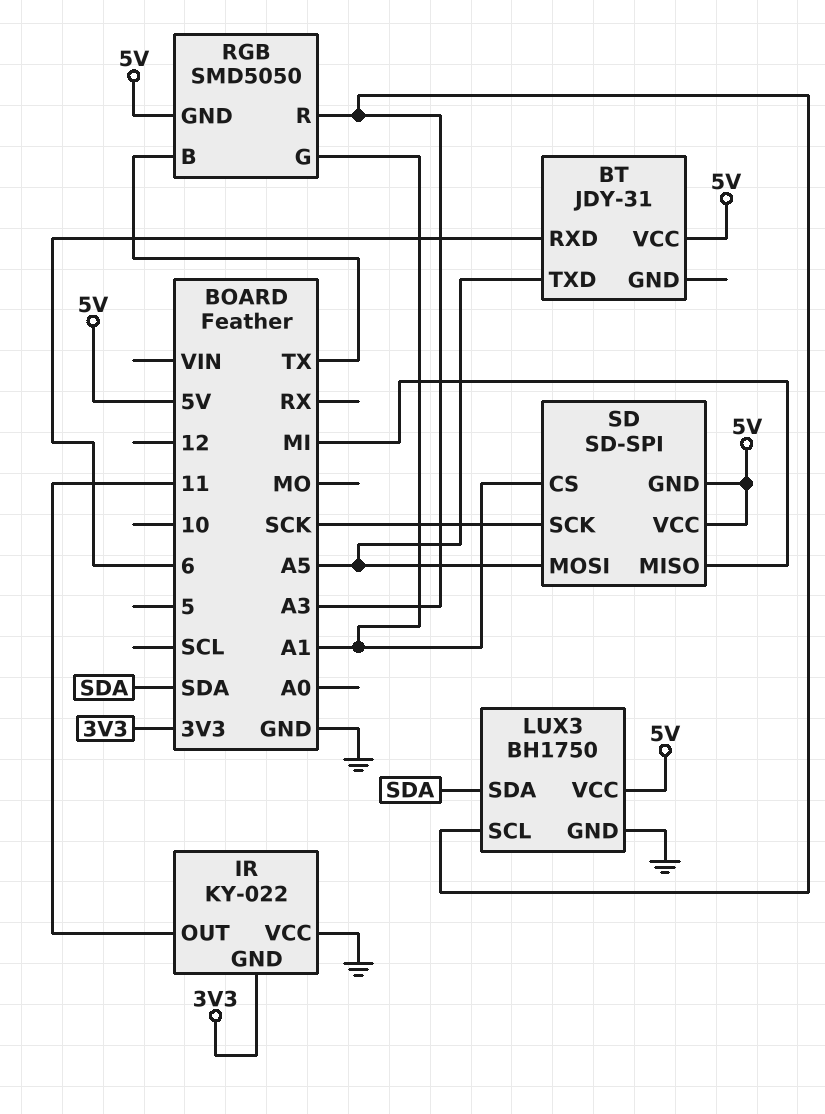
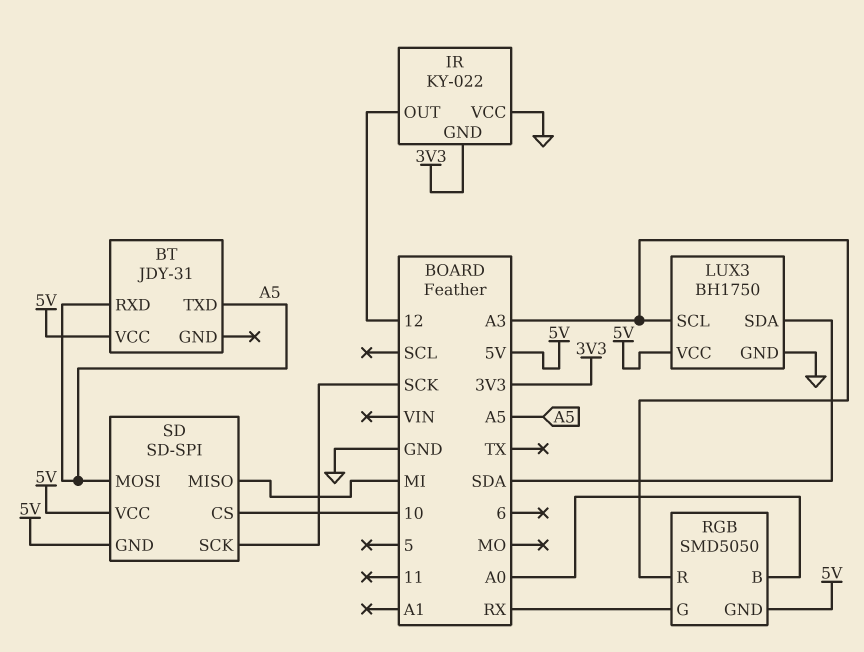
BT pin RXD: 6 -> A5
IR pin OUT: 11 -> 12
RGB pin B: TX -> A0
RGB pin G: A1 -> RX
SD pin CS: A1 -> 10

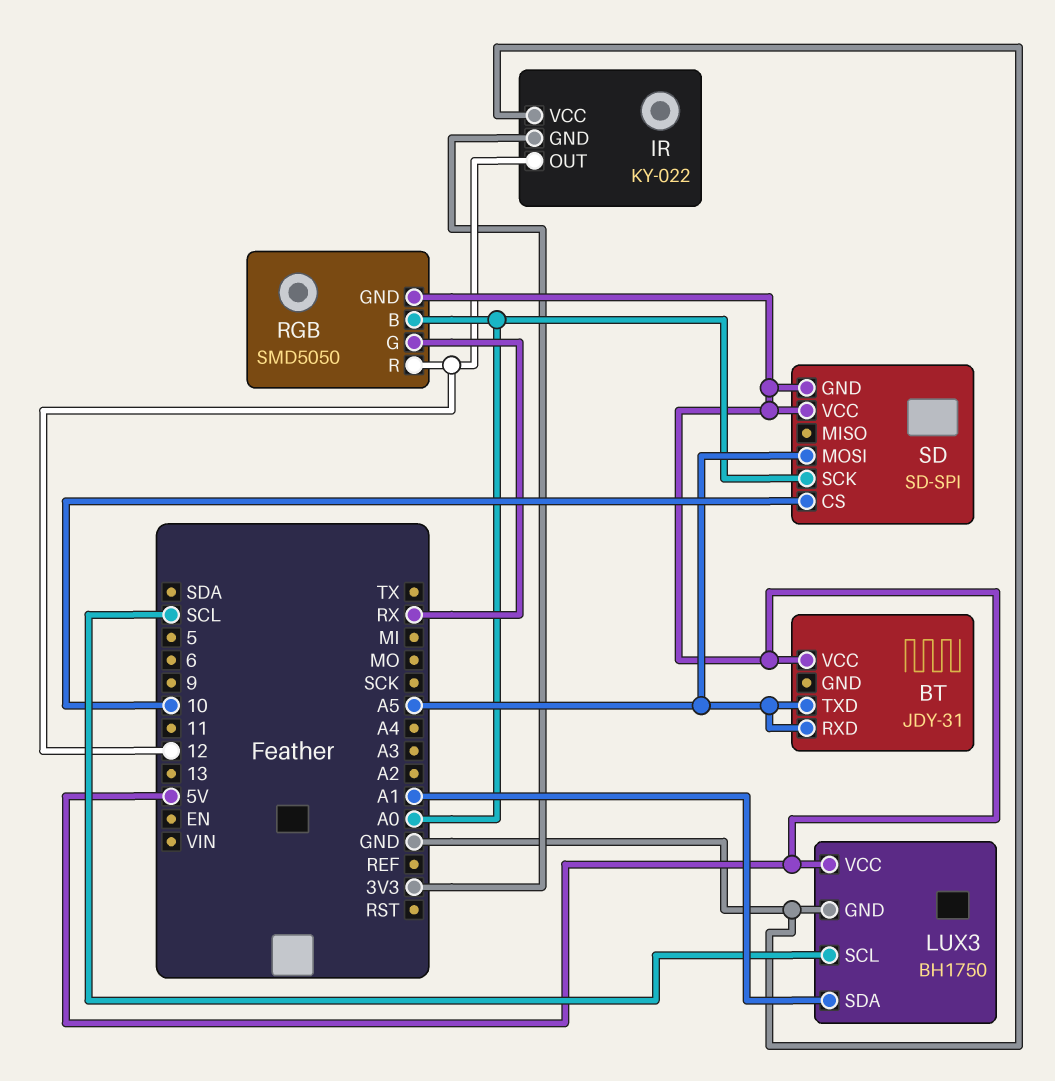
LUX3 pin SCL: A3 -> SCL
LUX3 pin SDA: SDA -> A1
RGB pin R: A3 -> 12
SD pin MISO: MI -> none
SD pin SCK: SCK -> A0

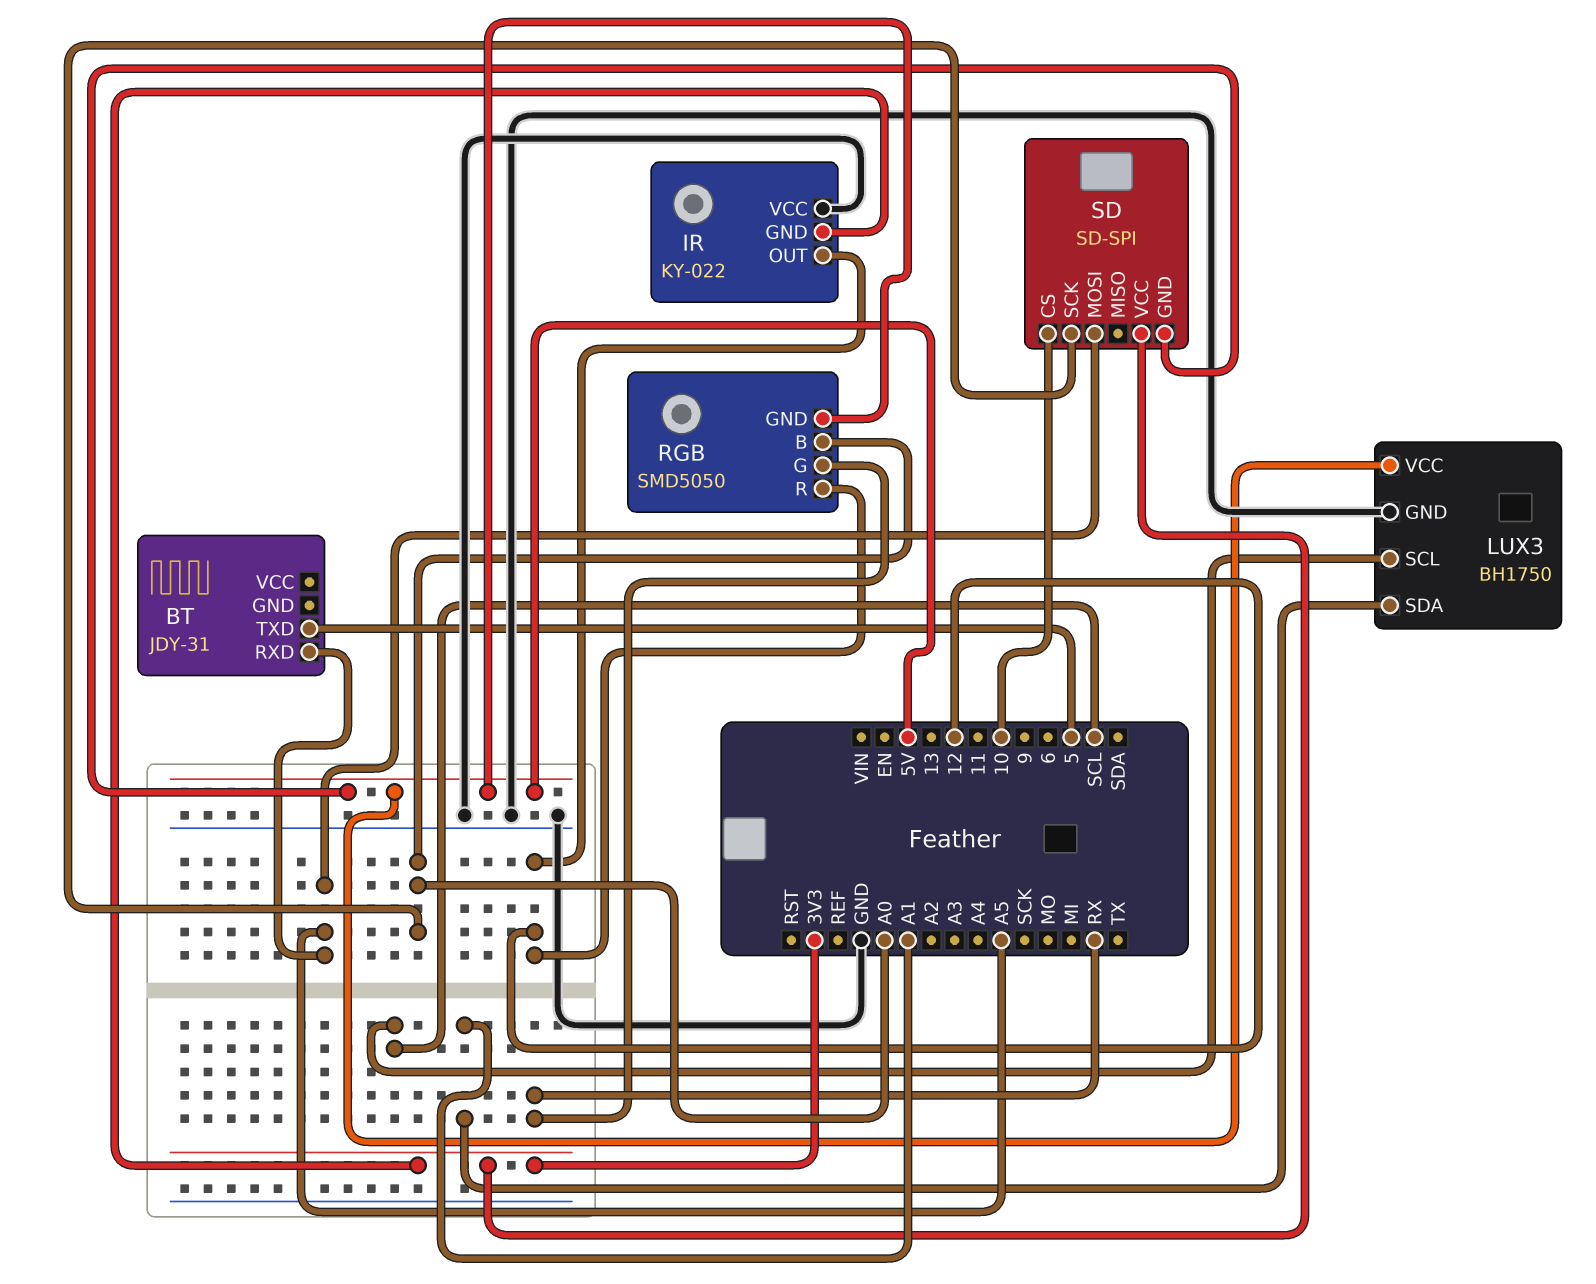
BT pin TXD: A5 -> 5
BT pin VCC: 5V -> none
SD pin VCC: 5V -> 3V3

